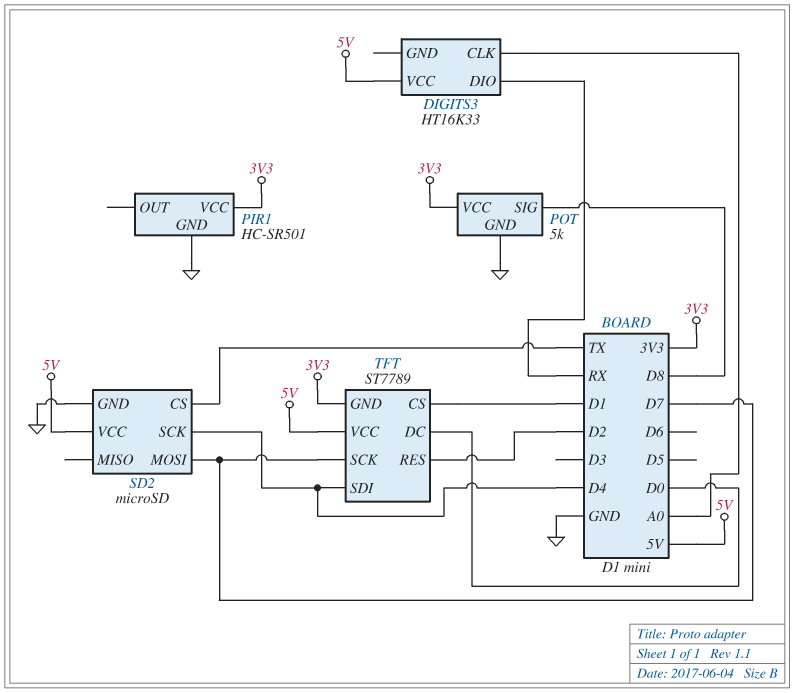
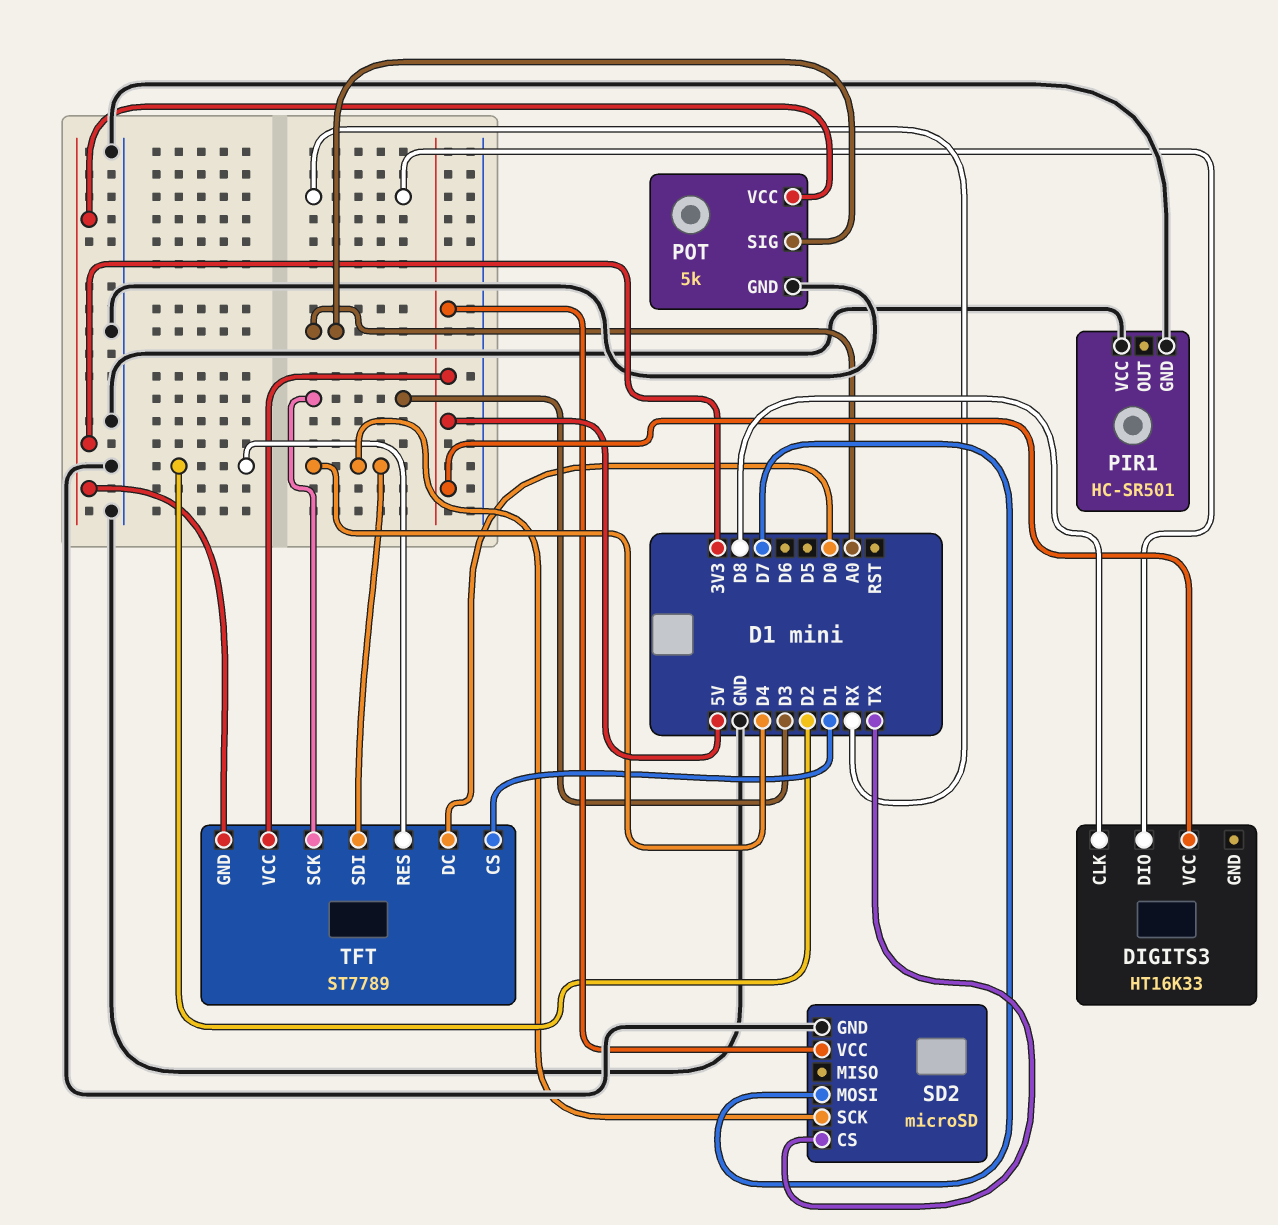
DIGITS3 pin CLK: A0 -> D8
PIR1 pin VCC: 3V3 -> GND
POT pin SIG: D8 -> A0
TFT pin SCK: D7 -> D3

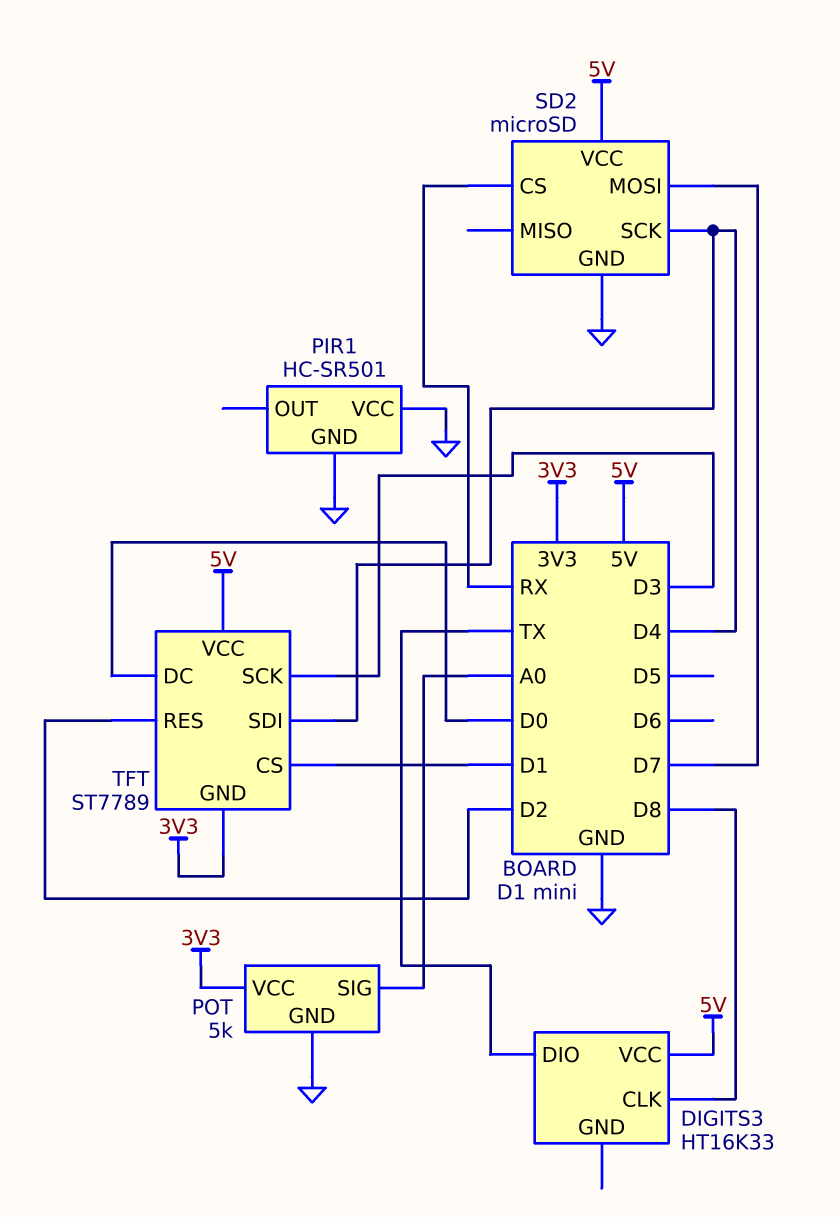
DIGITS3 pin DIO: RX -> TX
SD2 pin CS: TX -> RX

